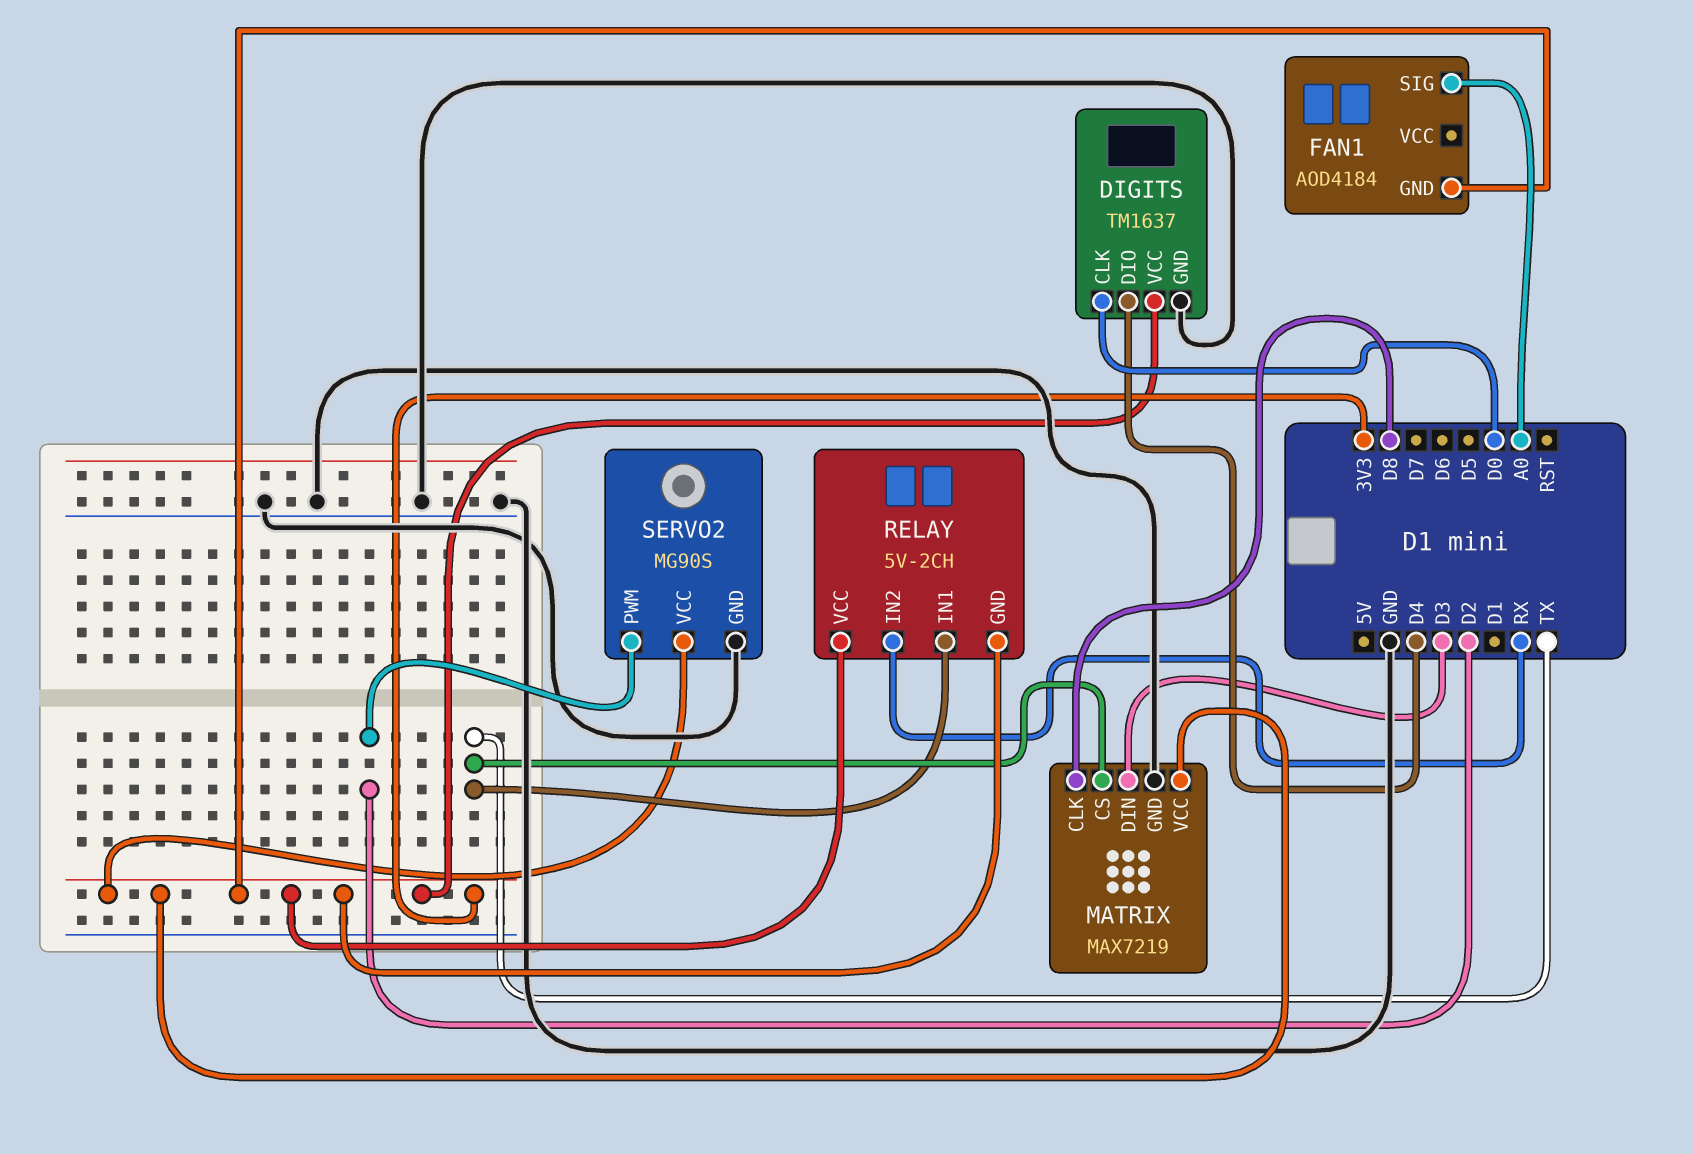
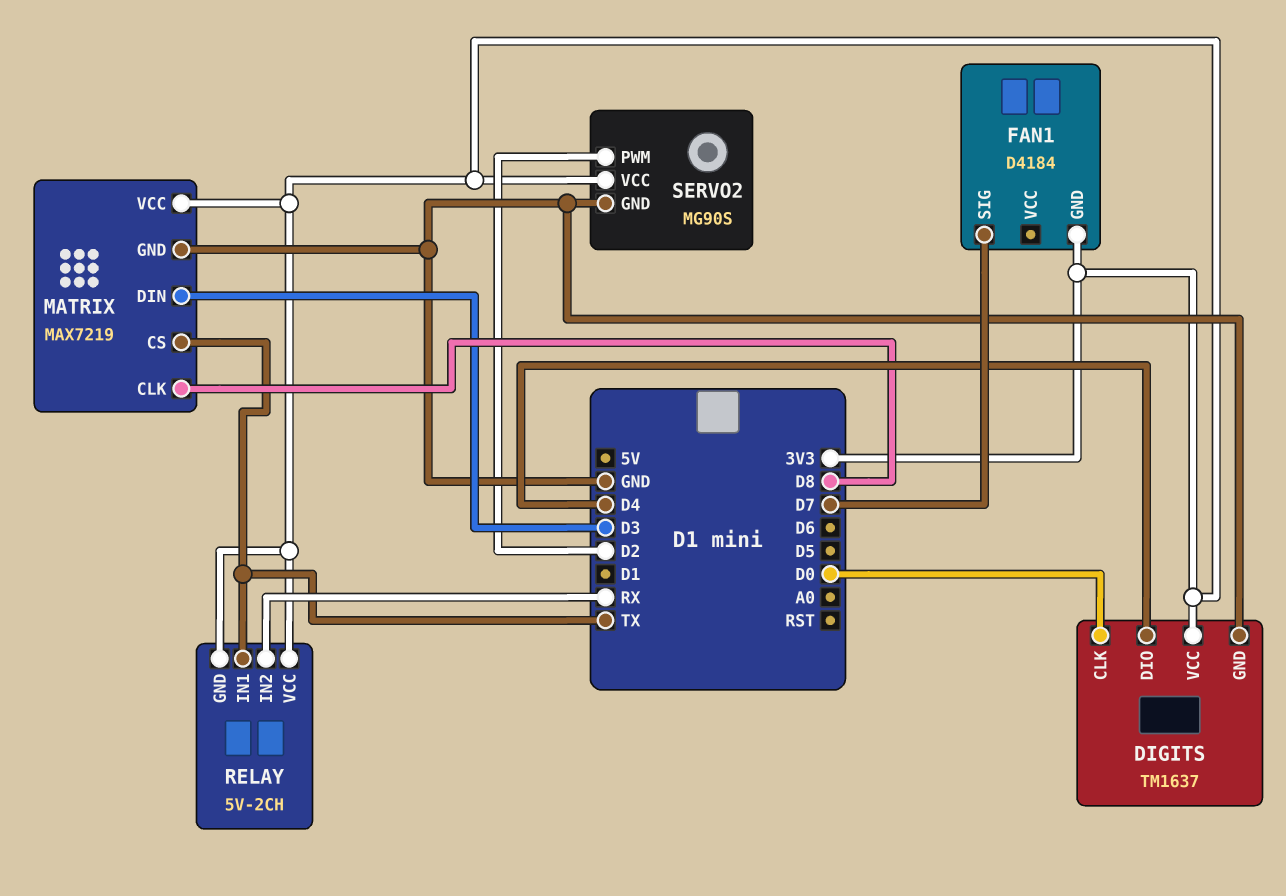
FAN1: AOD4184 -> D4184
FAN1 pin SIG: A0 -> D7

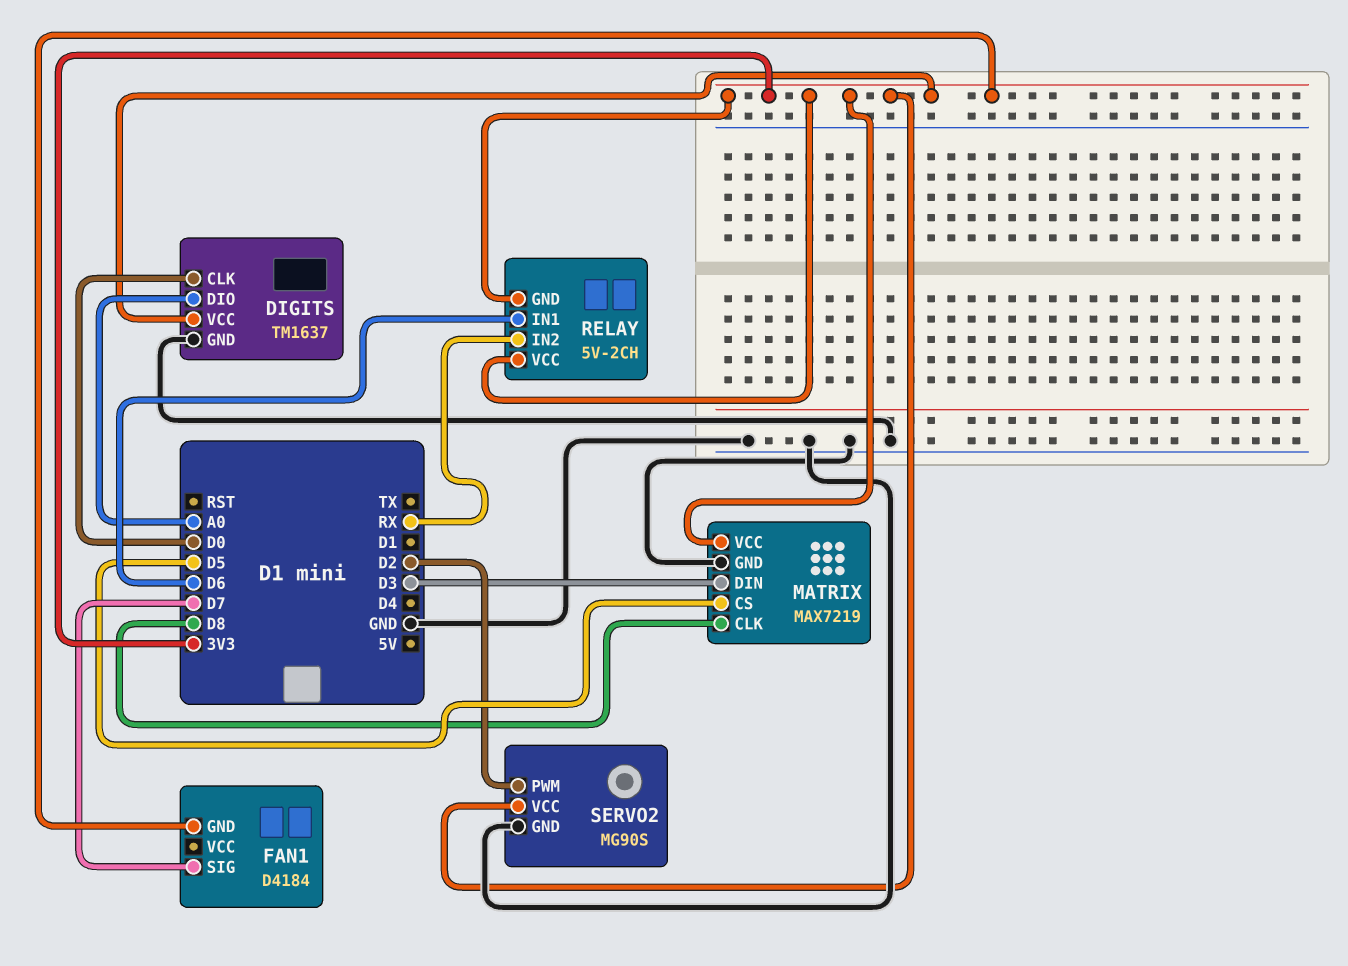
DIGITS pin DIO: D4 -> A0
MATRIX pin CS: TX -> D5
RELAY pin IN1: TX -> D6

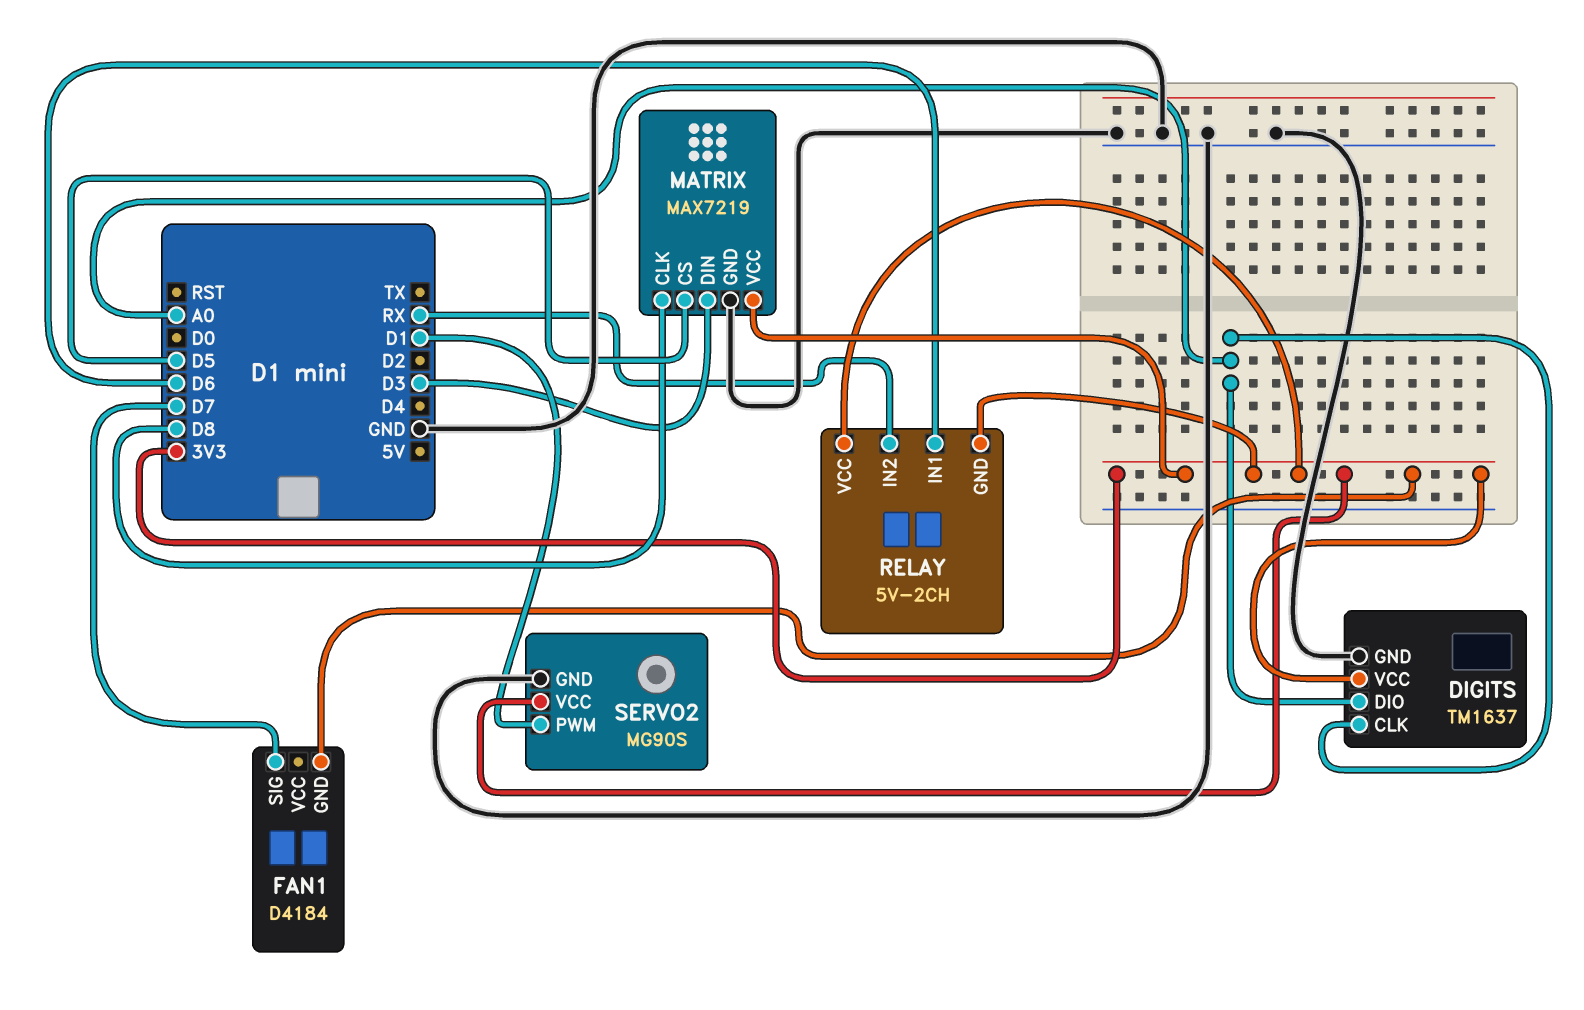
DIGITS pin CLK: D0 -> A0
SERVO2 pin PWM: D2 -> D1

